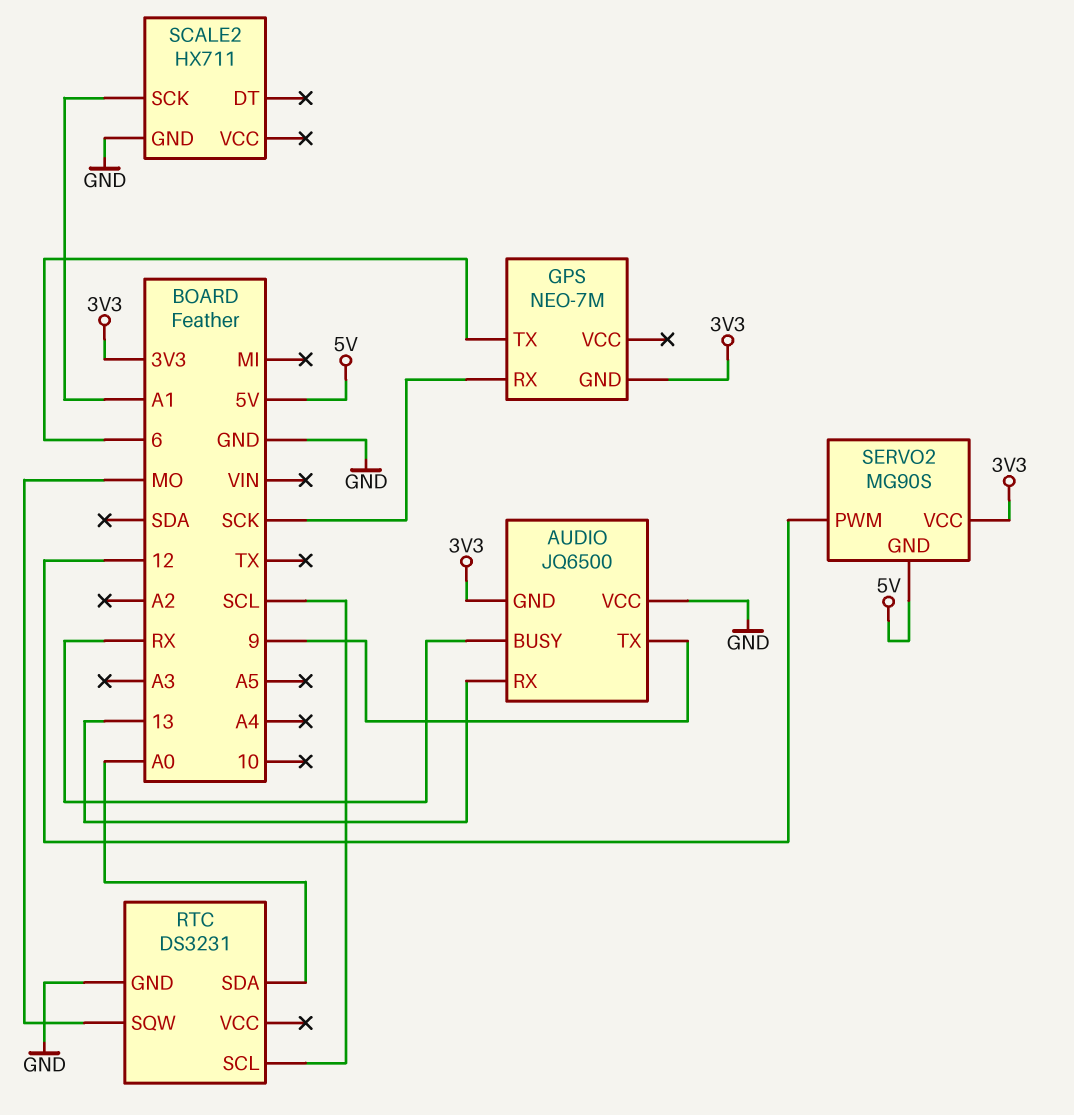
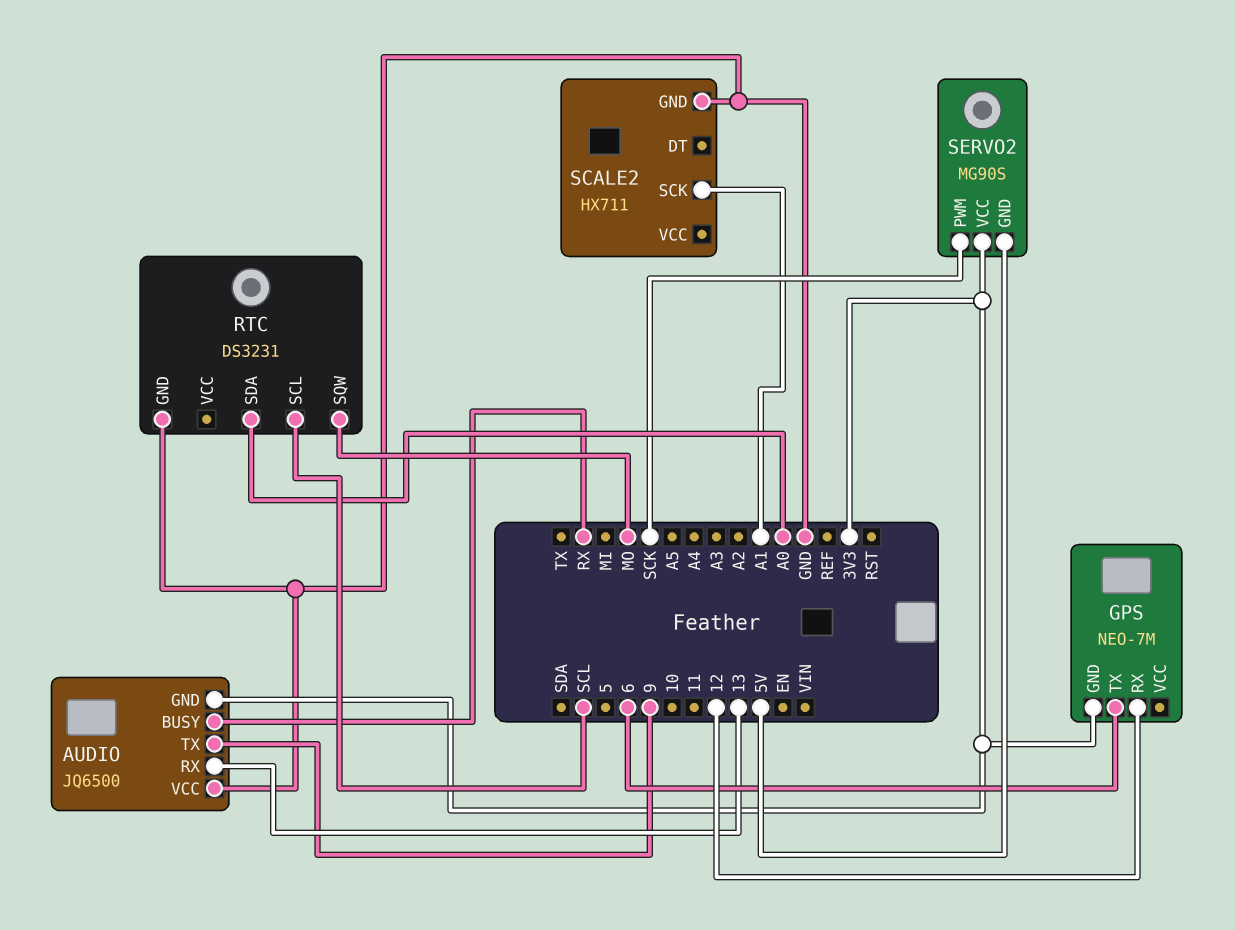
GPS pin RX: SCK -> 12
SERVO2 pin PWM: 12 -> SCK

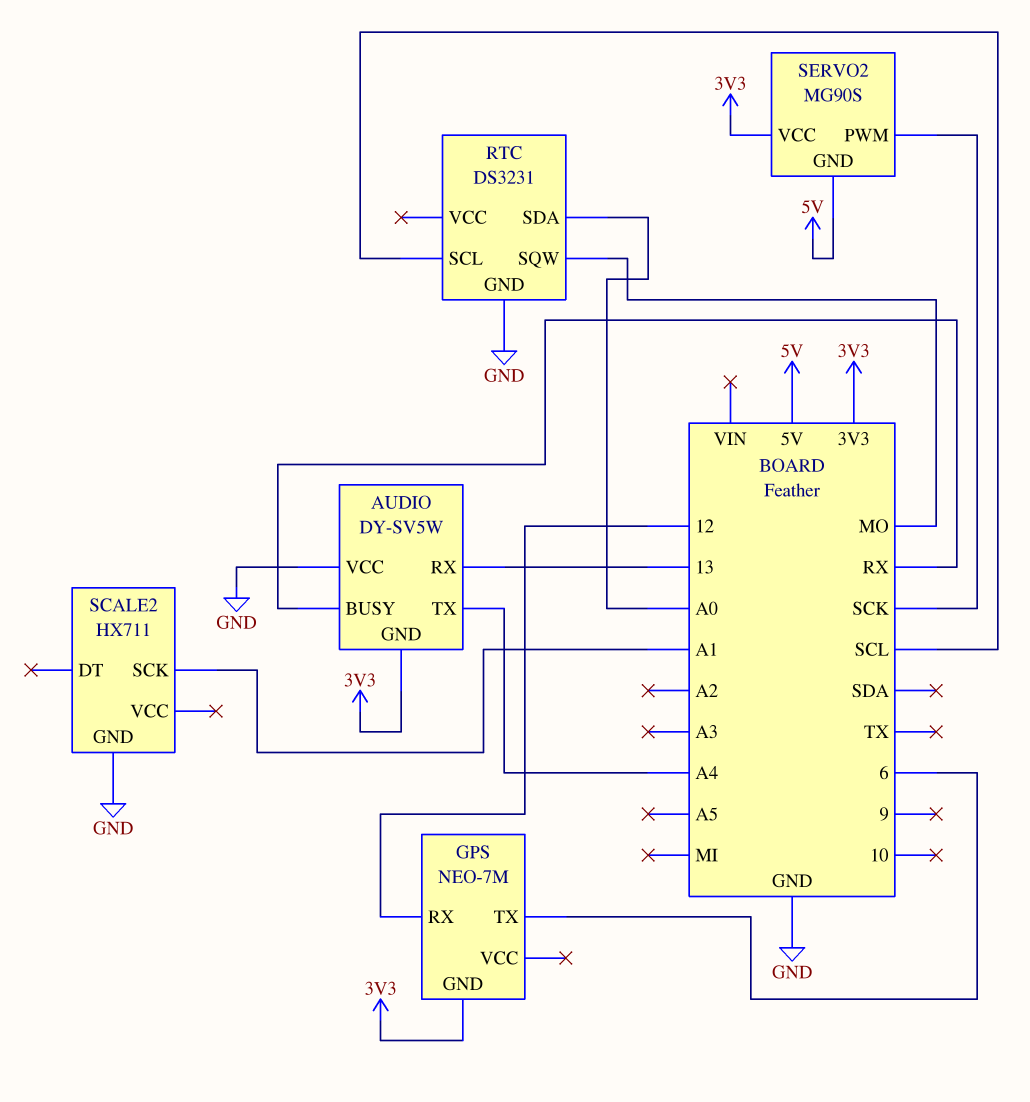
AUDIO: JQ6500 -> DY-SV5W
AUDIO pin TX: 9 -> A4

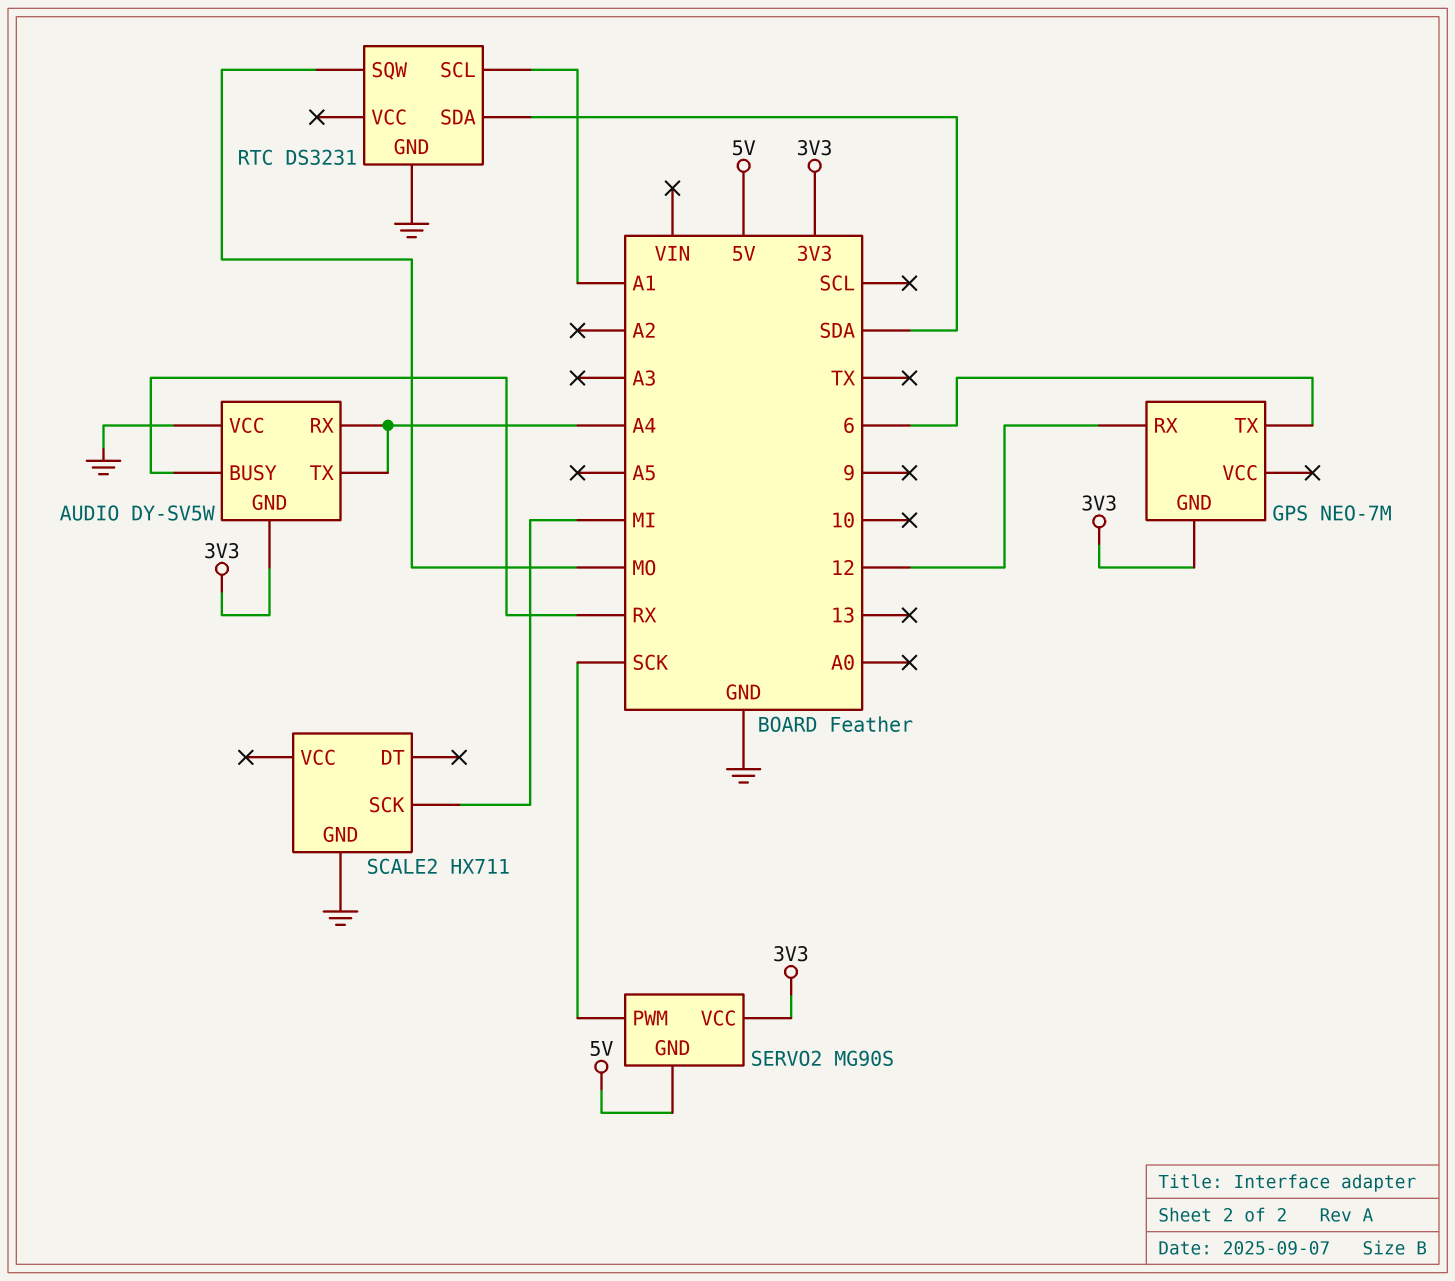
AUDIO pin RX: 13 -> A4
RTC pin SCL: SCL -> A1
RTC pin SDA: A0 -> SDA
SCALE2 pin SCK: A1 -> MI

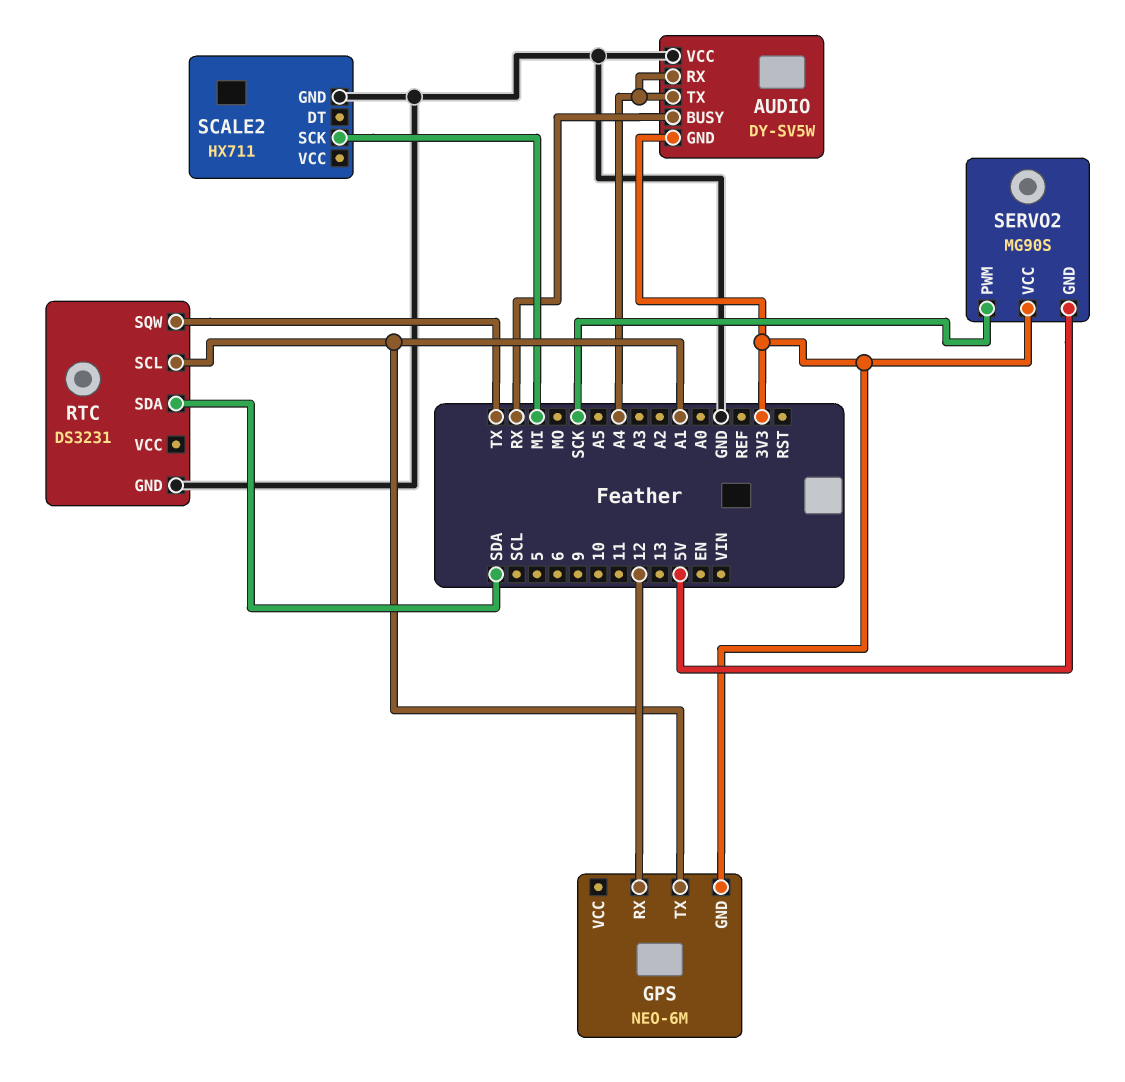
GPS: NEO-7M -> NEO-6M
GPS pin TX: 6 -> A1
RTC pin SQW: MO -> TX

